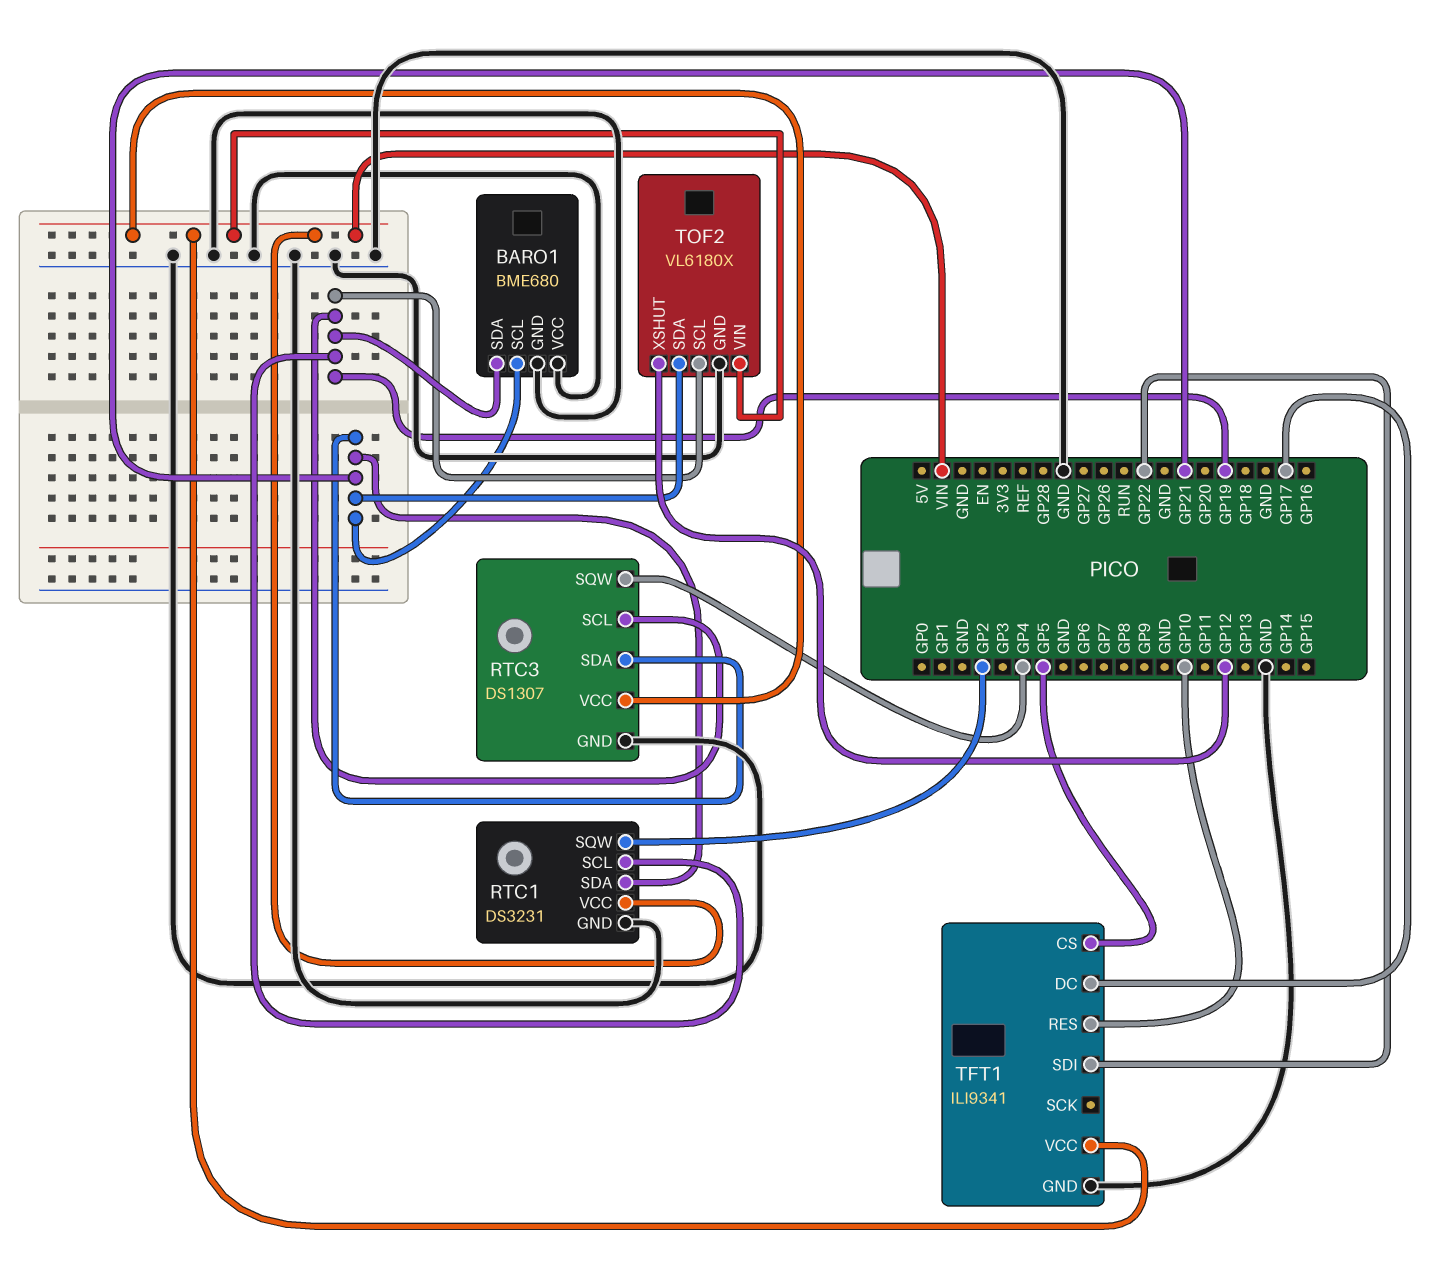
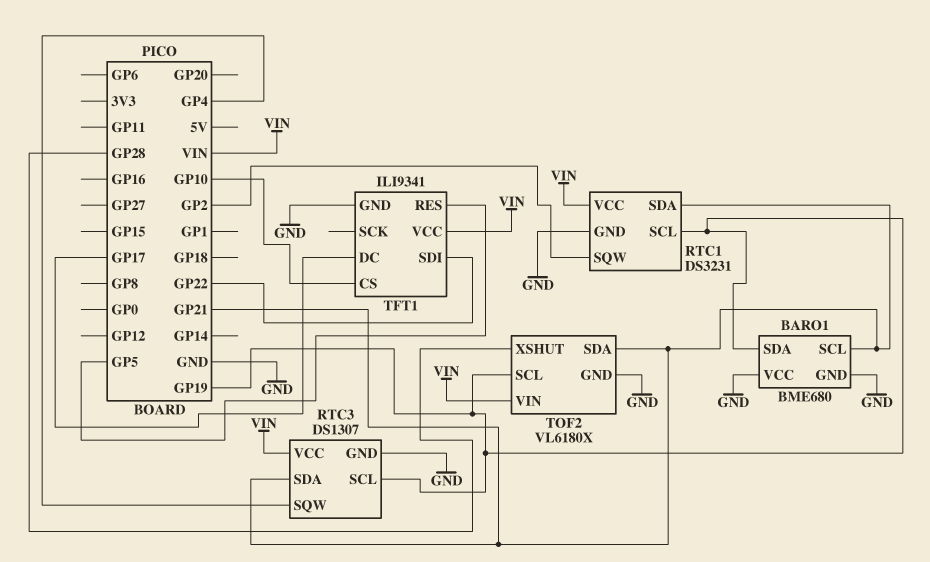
TFT1 pin CS: GP5 -> GP10
TFT1 pin RES: GP10 -> GP5
TOF2 pin XSHUT: GP12 -> GP28

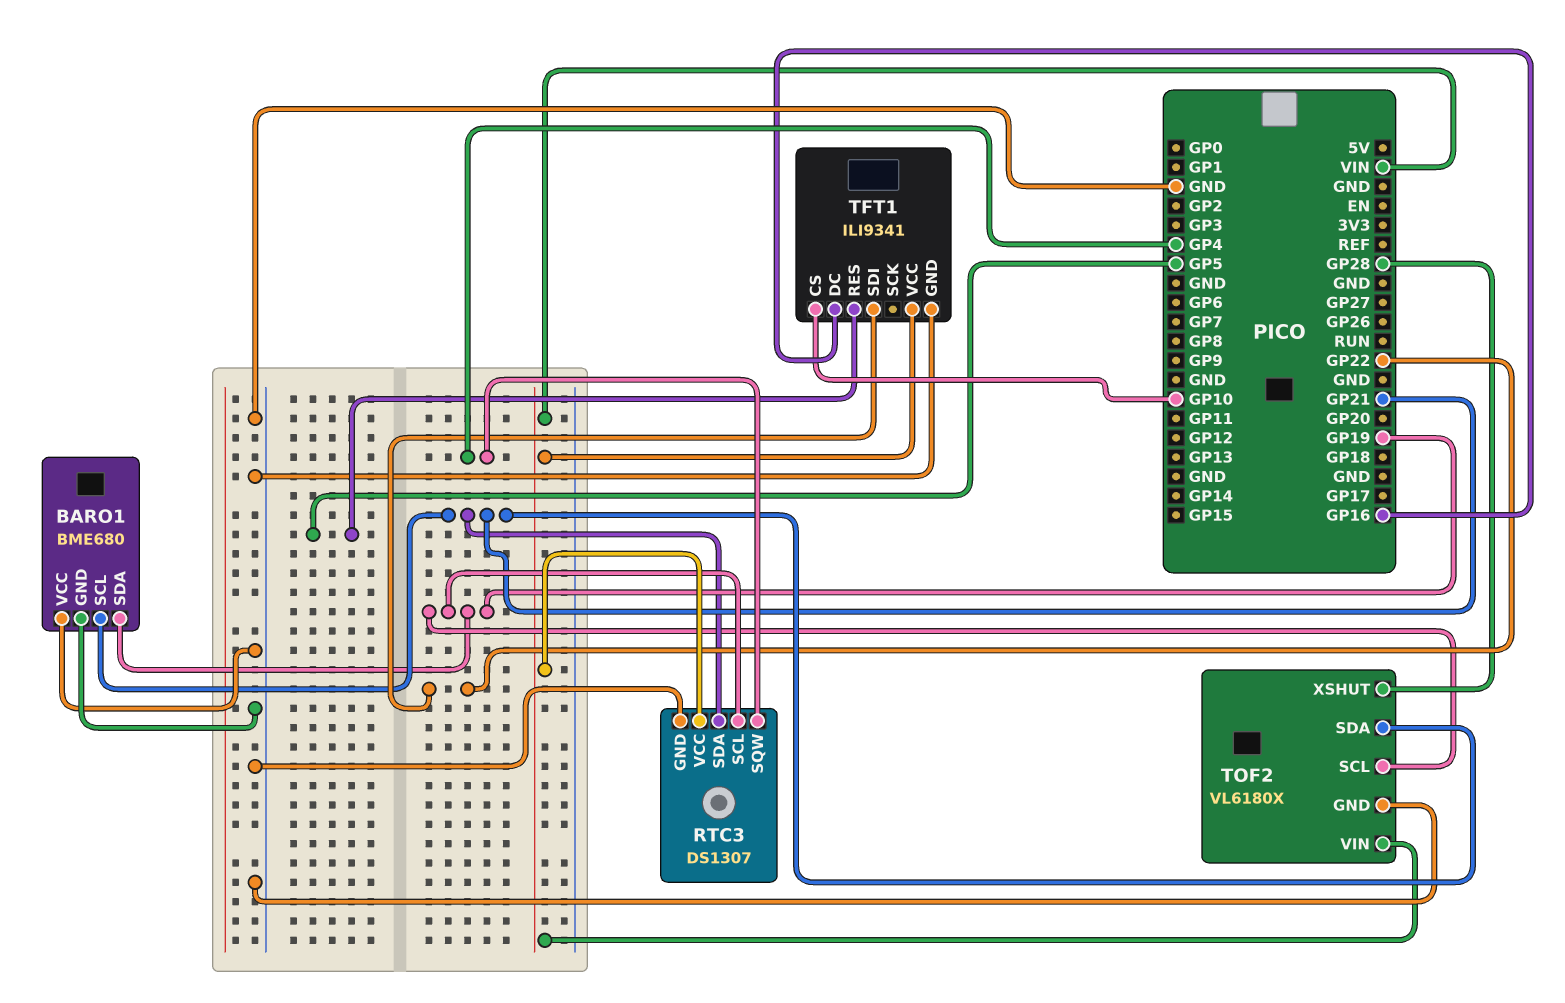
RTC1: DS3231 -> none
RTC1 pin GND: GND -> none
RTC1 pin SCL: GP19 -> none
RTC1 pin SDA: GP21 -> none
RTC1 pin SQW: GP2 -> none
RTC1 pin VCC: VIN -> none
TFT1 pin DC: GP17 -> GP16

